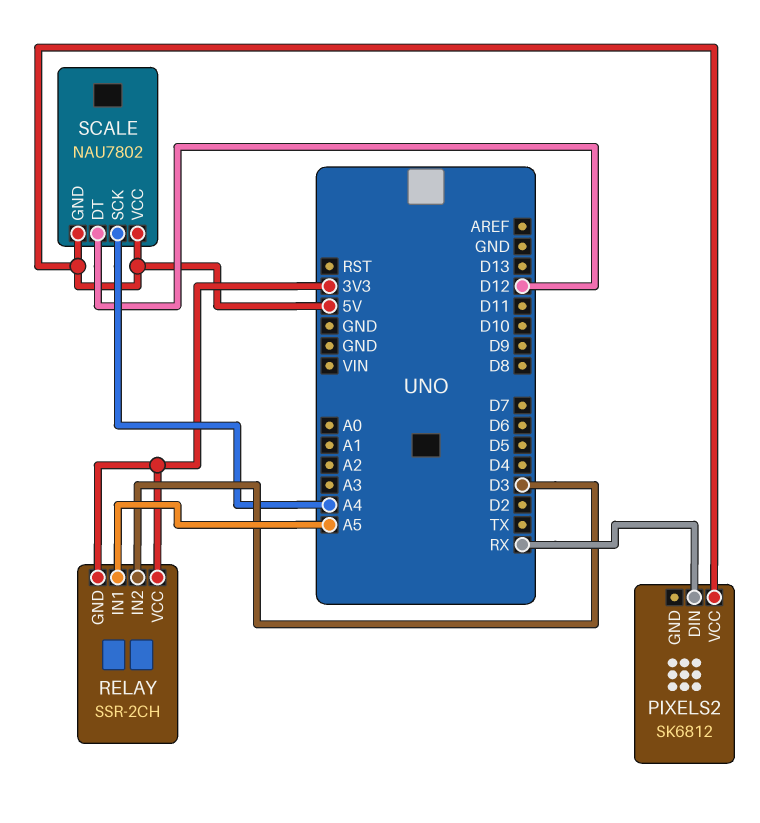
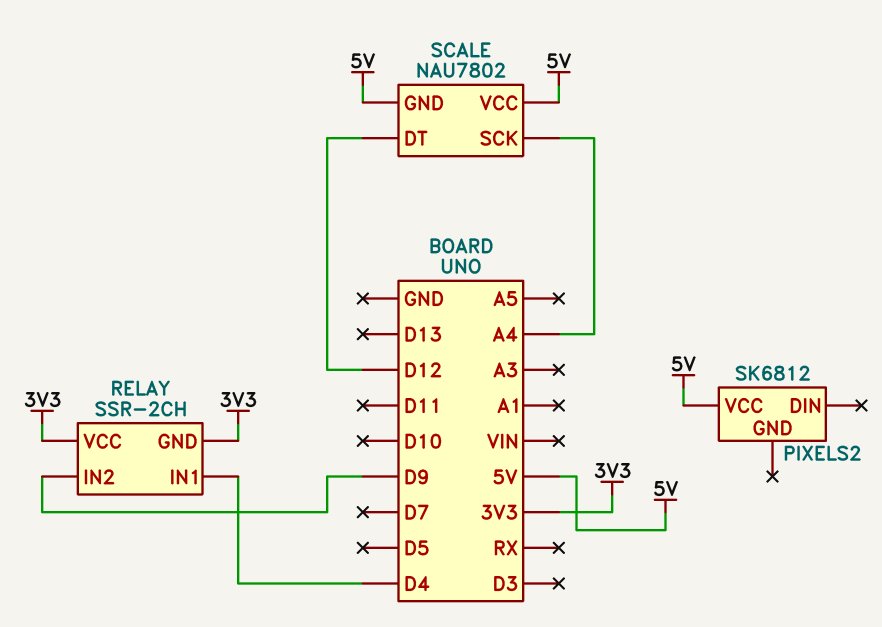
PIXELS2 pin DIN: RX -> none
RELAY pin IN1: A5 -> D4
RELAY pin IN2: D3 -> D9

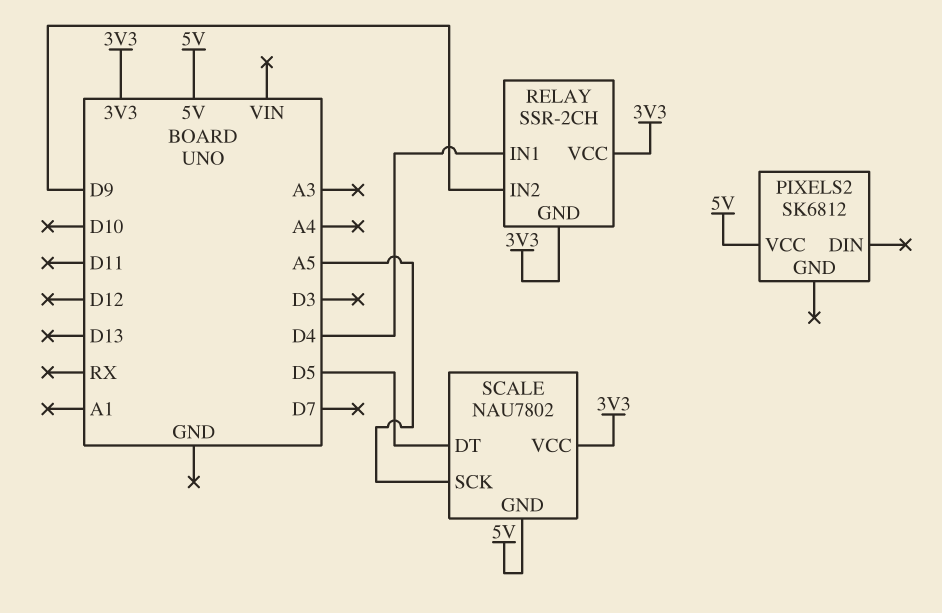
SCALE pin DT: D12 -> D5
SCALE pin SCK: A4 -> A5
SCALE pin VCC: 5V -> 3V3

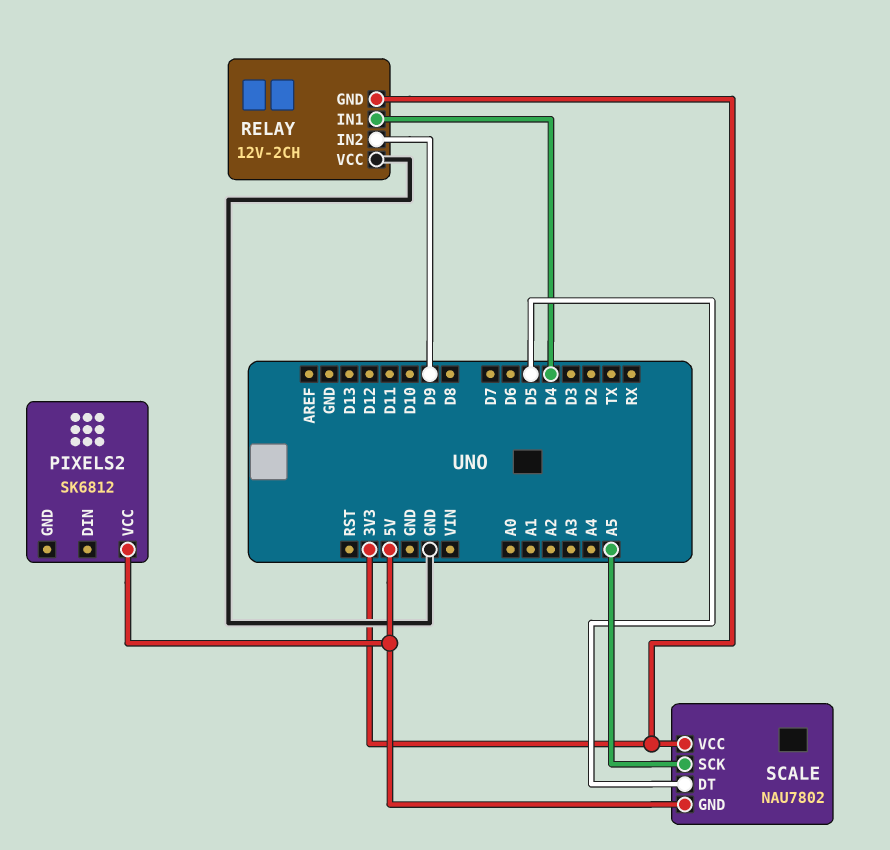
RELAY: SSR-2CH -> 12V-2CH
RELAY pin VCC: 3V3 -> GND

